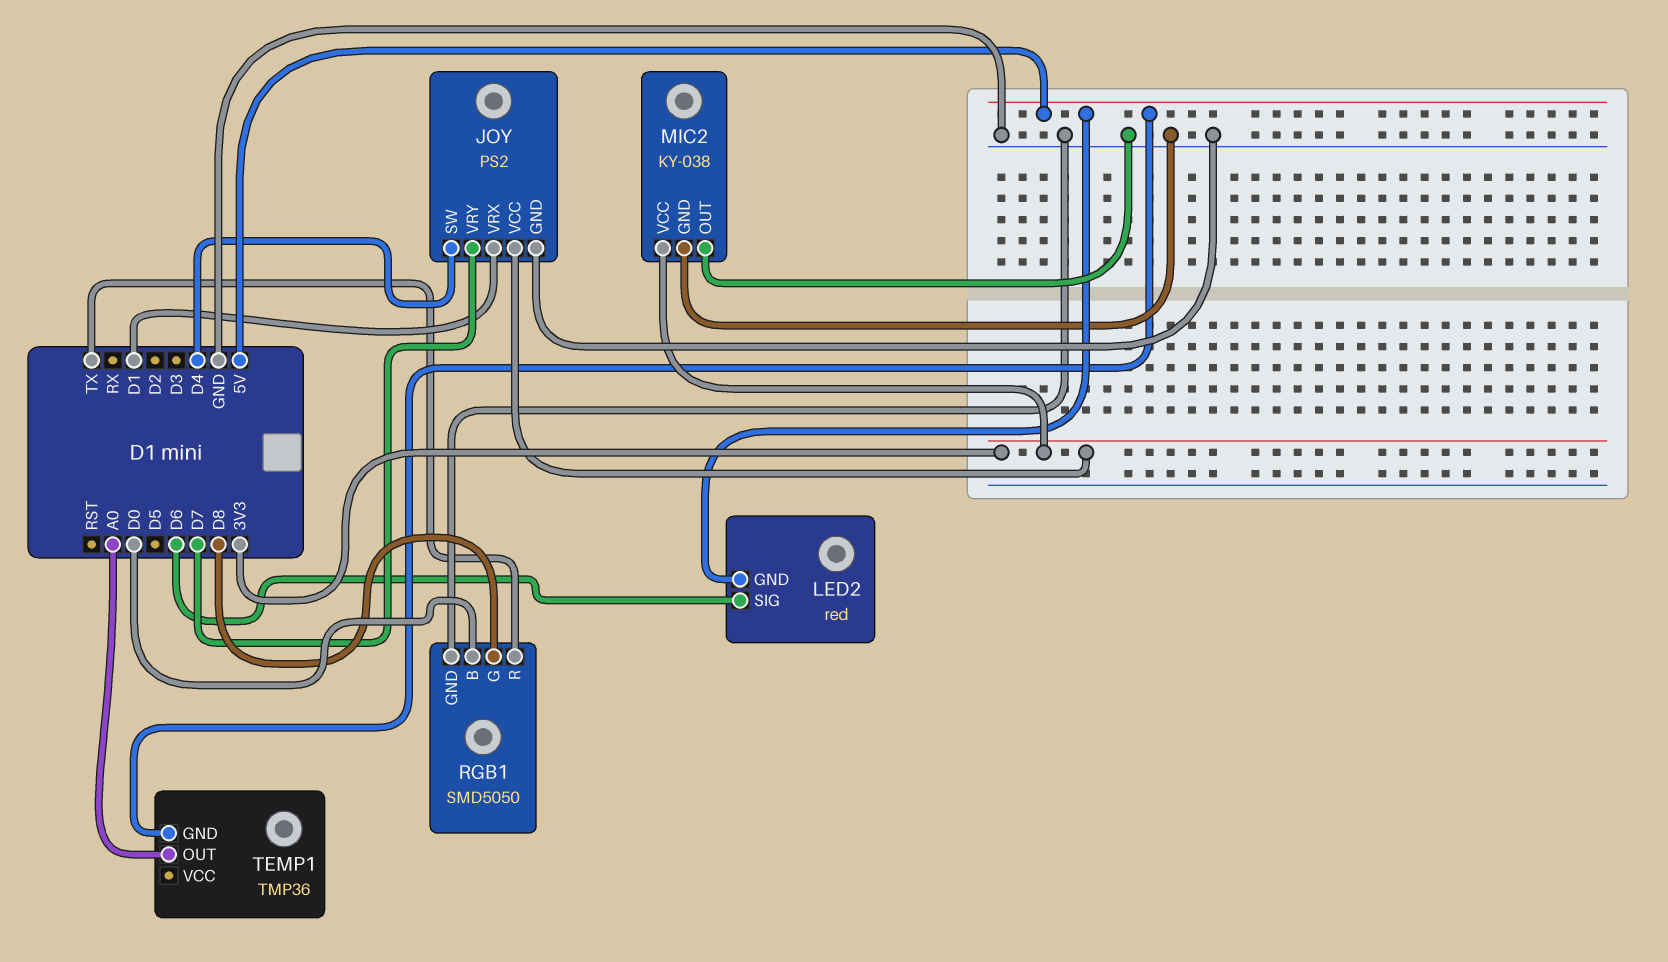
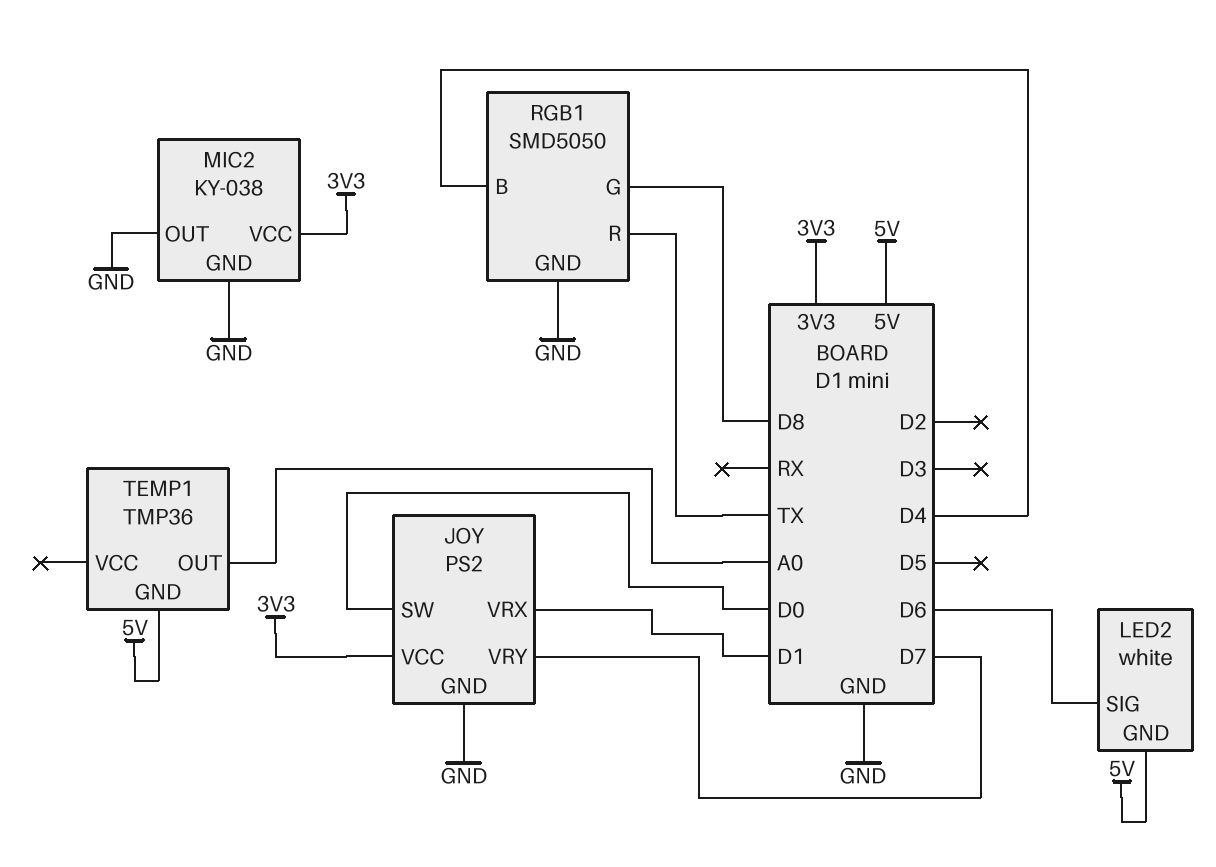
JOY pin SW: D4 -> D0
LED2: red -> white
RGB1 pin B: D0 -> D4

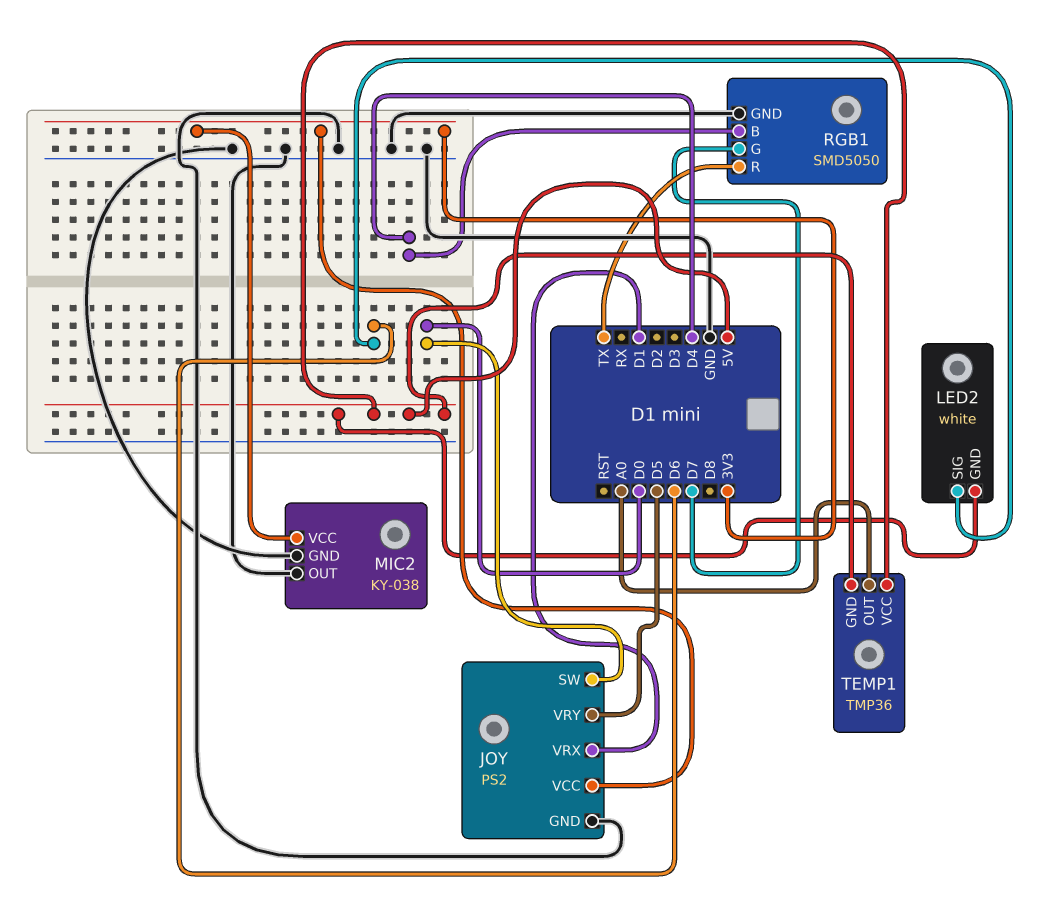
JOY pin VRY: D7 -> D5
RGB1 pin G: D8 -> D7
TEMP1 pin VCC: none -> 5V

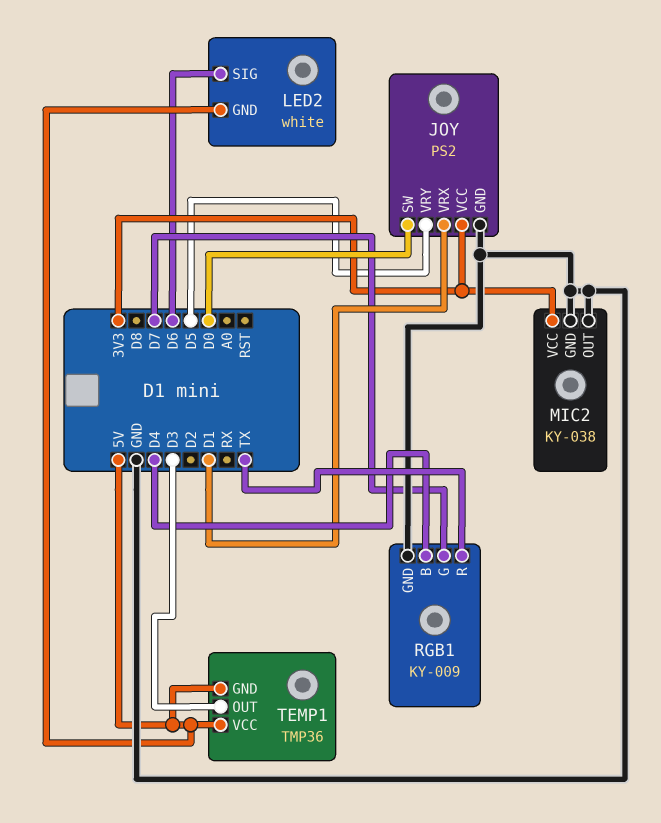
RGB1: SMD5050 -> KY-009
TEMP1 pin OUT: A0 -> D3

